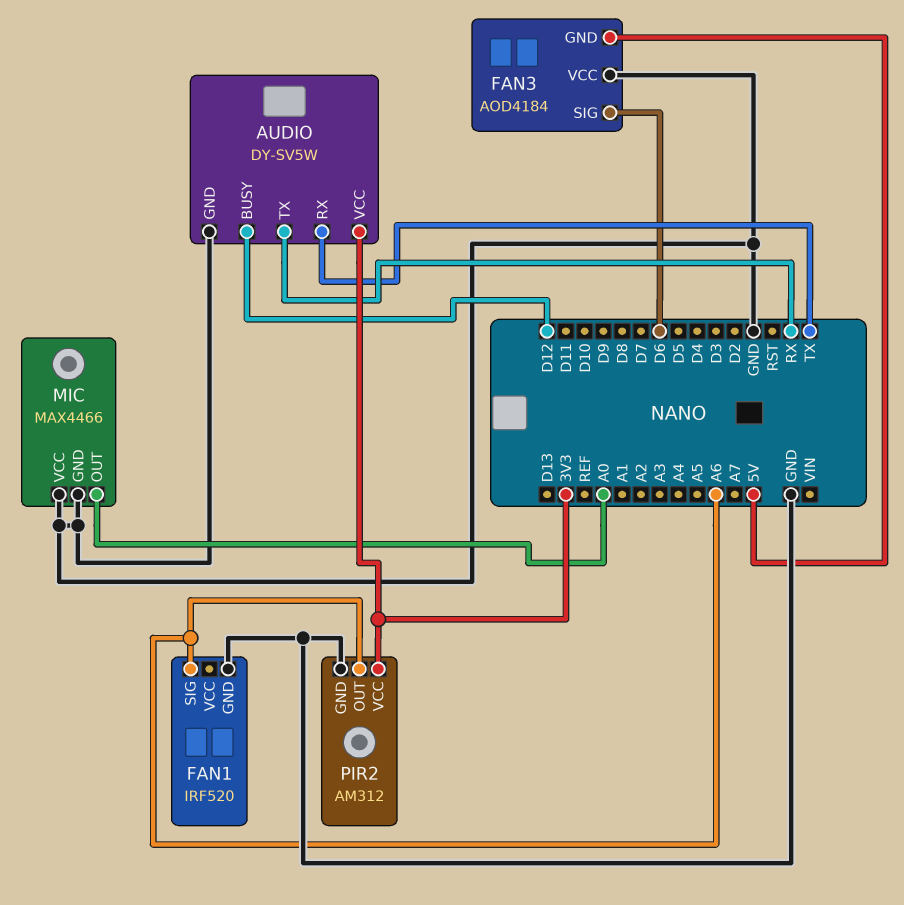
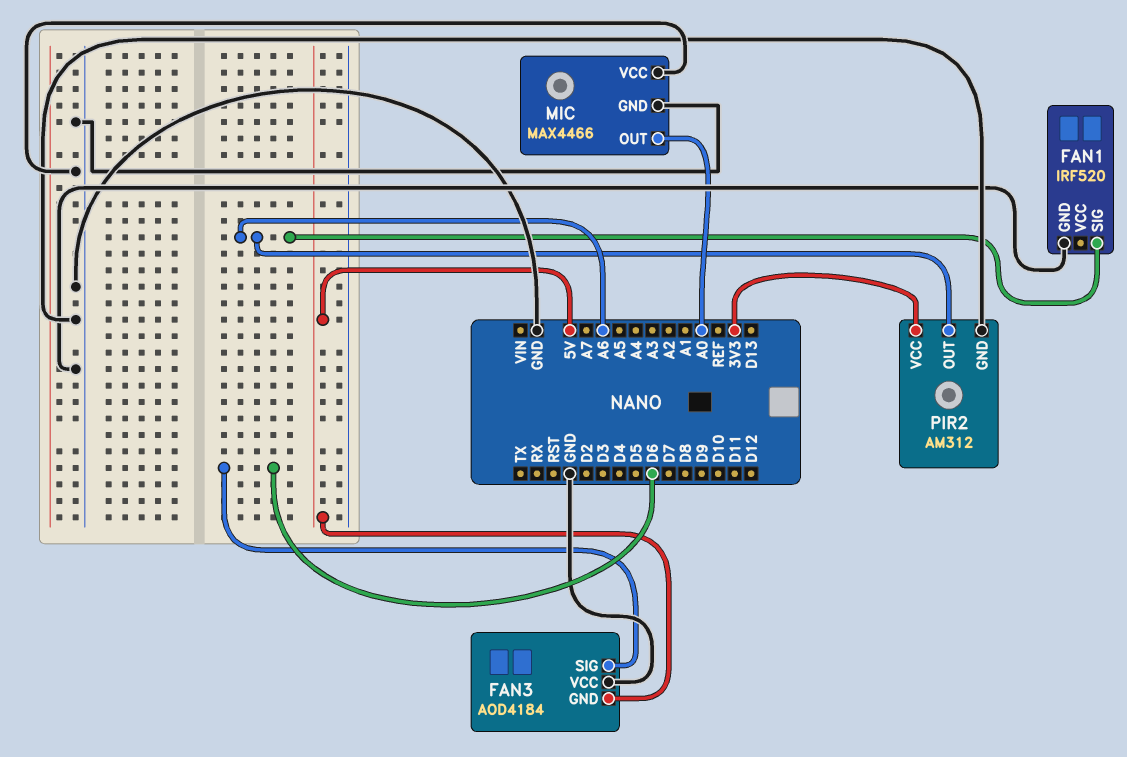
AUDIO: DY-SV5W -> none
AUDIO pin BUSY: D12 -> none
AUDIO pin GND: GND -> none
AUDIO pin RX: TX -> none
AUDIO pin TX: RX -> none
AUDIO pin VCC: 3V3 -> none

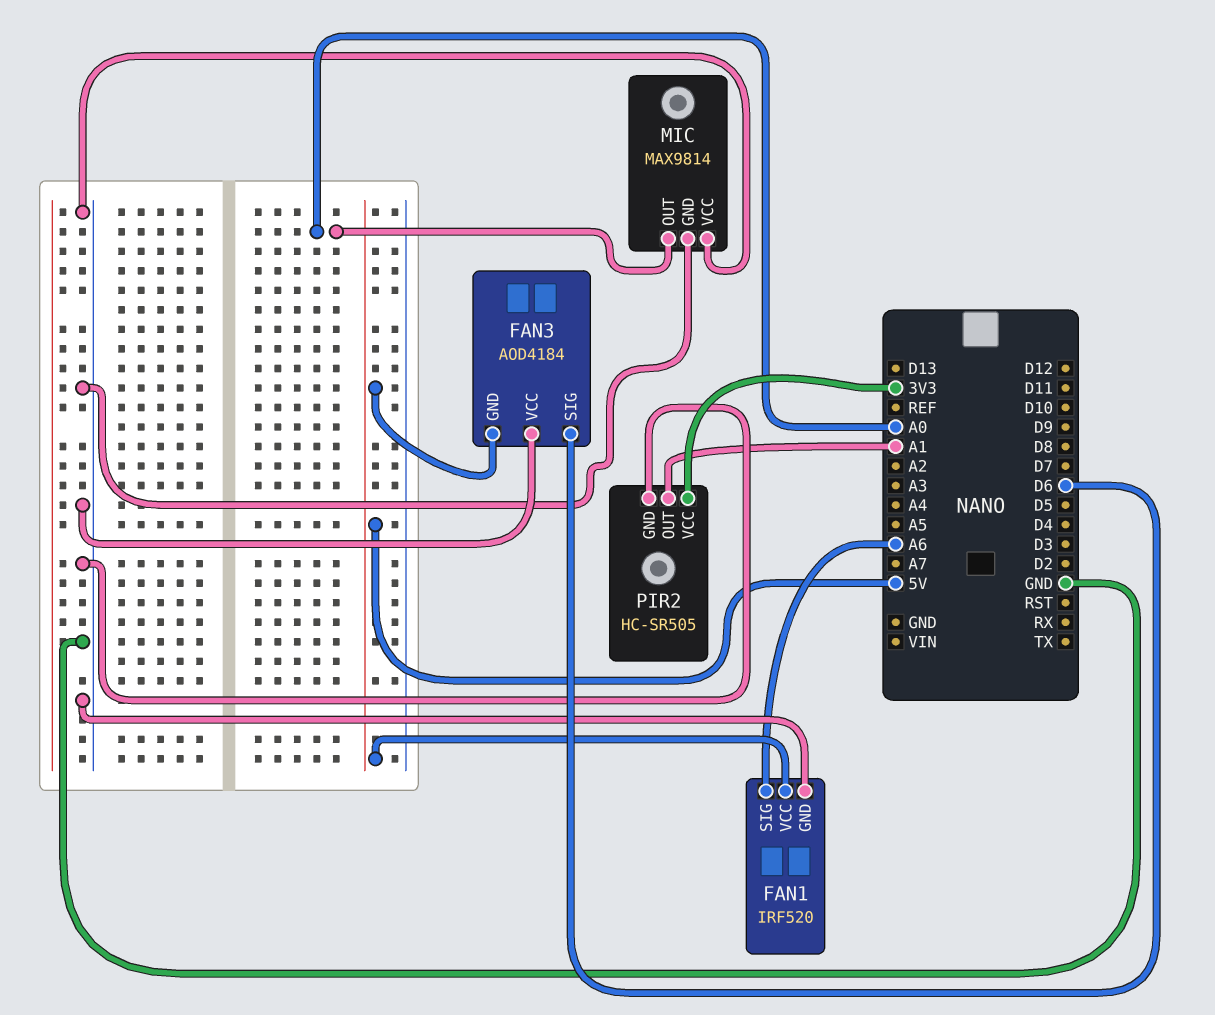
FAN1 pin VCC: none -> 5V
MIC: MAX4466 -> MAX9814
PIR2: AM312 -> HC-SR505
PIR2 pin OUT: A6 -> A1

